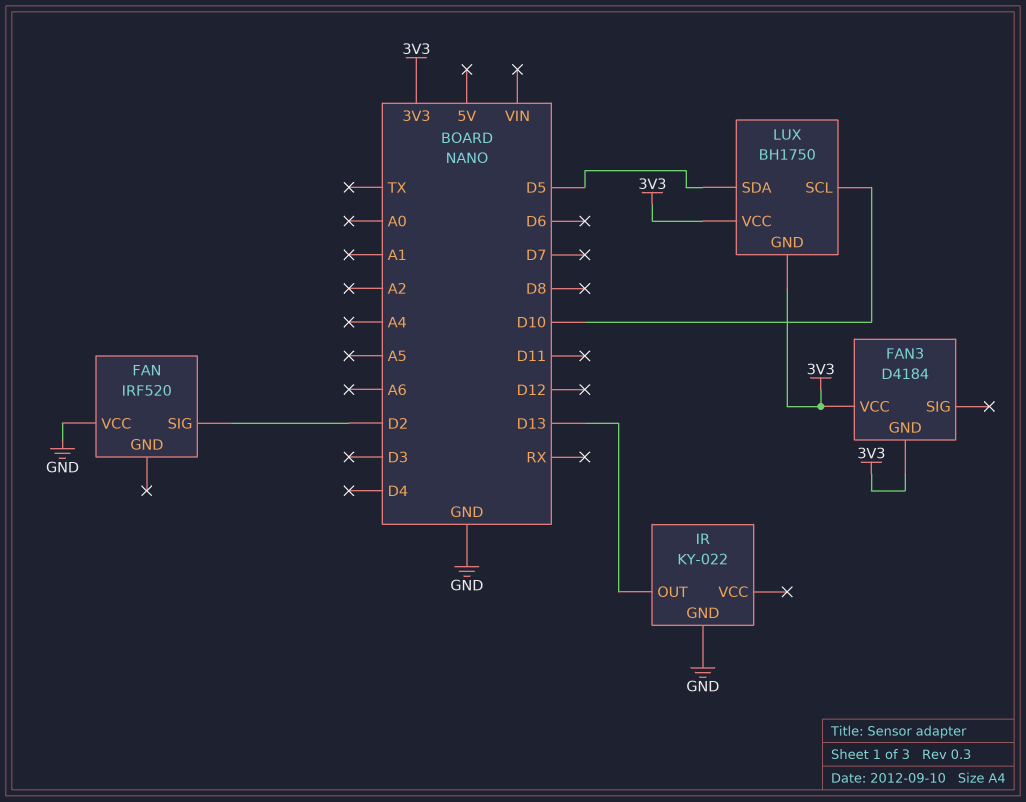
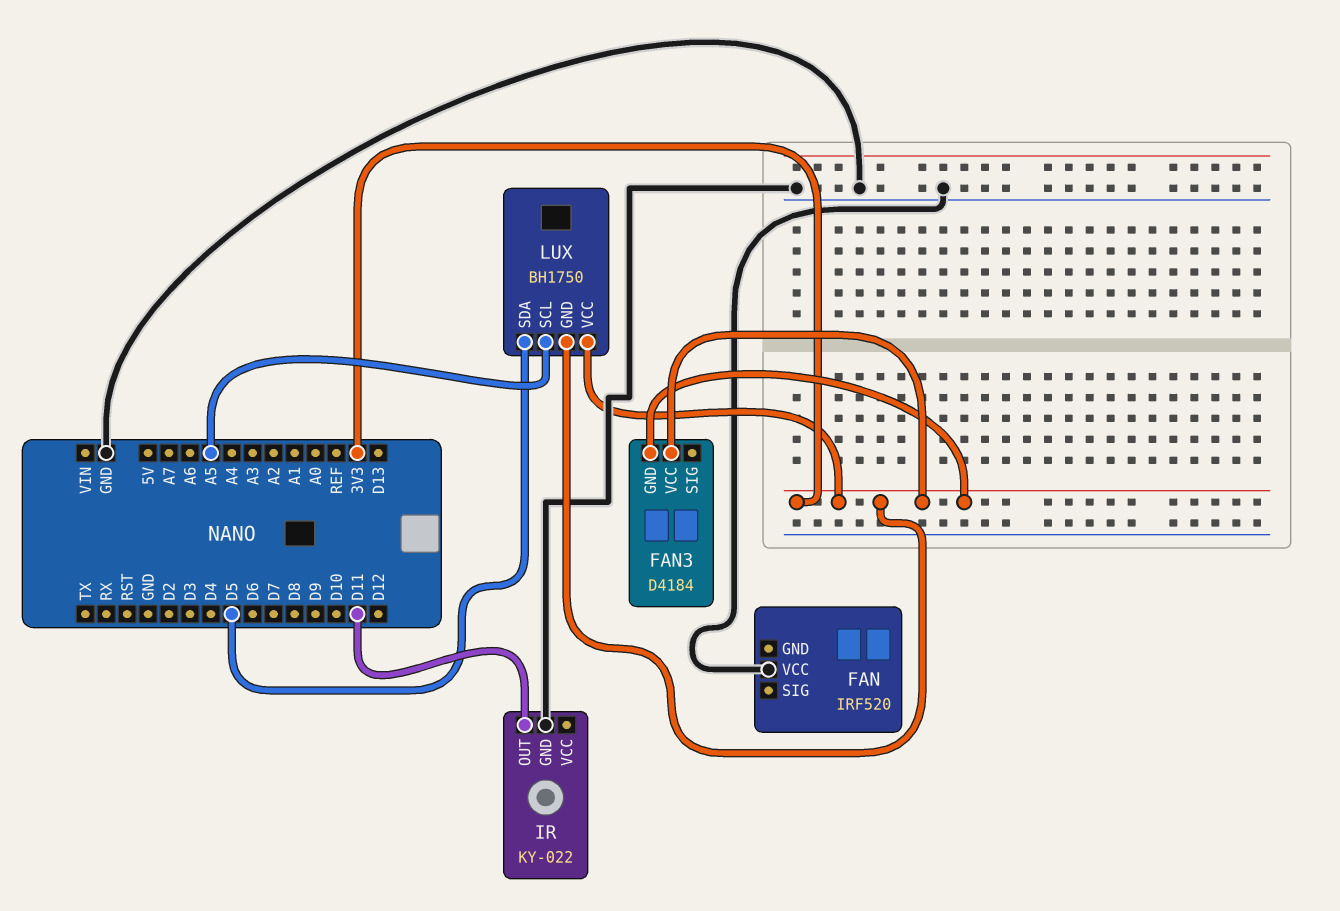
FAN pin SIG: D2 -> none
IR pin OUT: D13 -> D11
LUX pin SCL: D10 -> A5

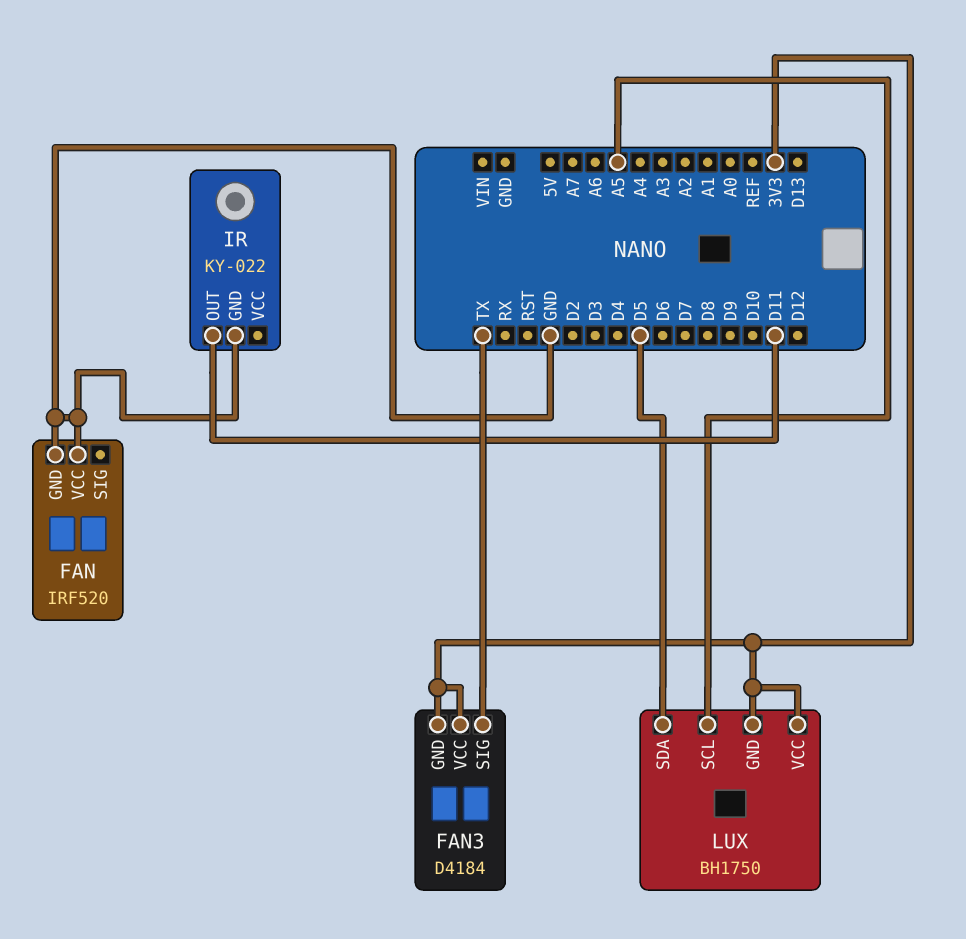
FAN pin GND: none -> GND
FAN3 pin SIG: none -> TX

